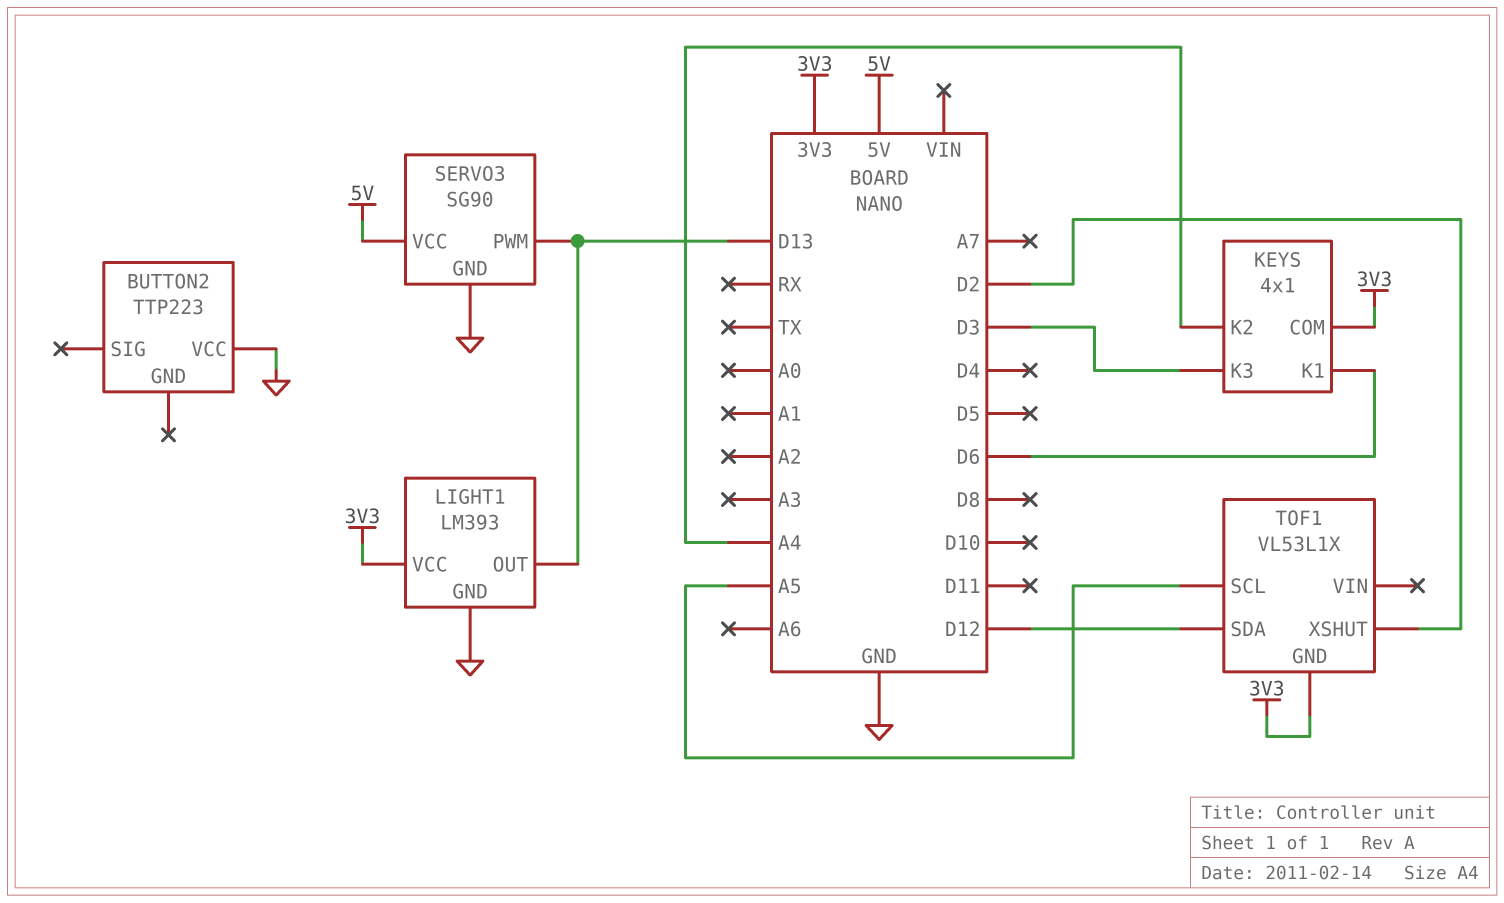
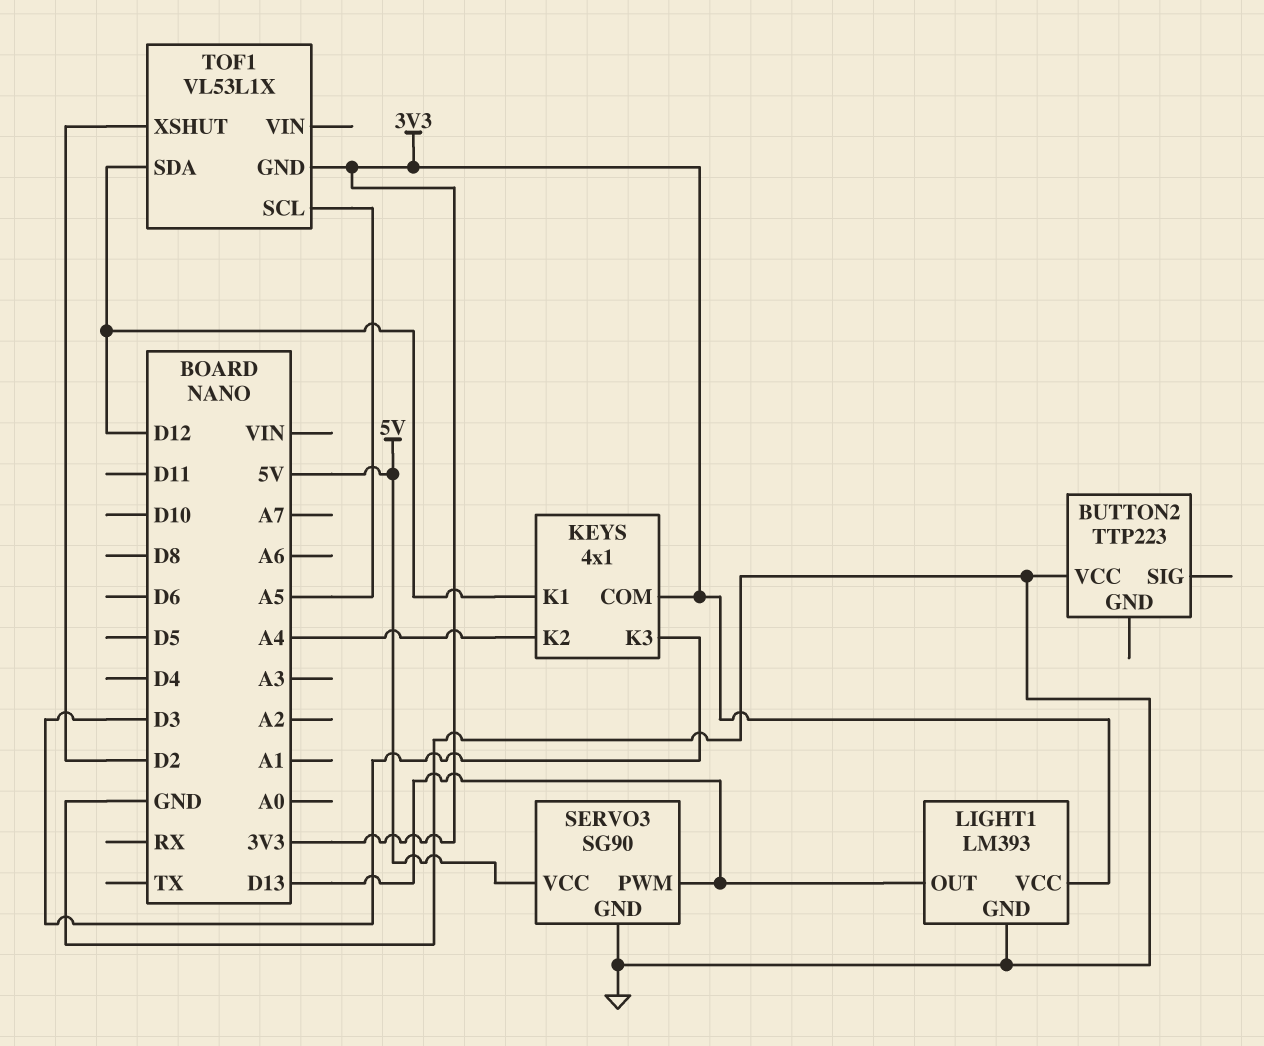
KEYS pin K1: D6 -> D12

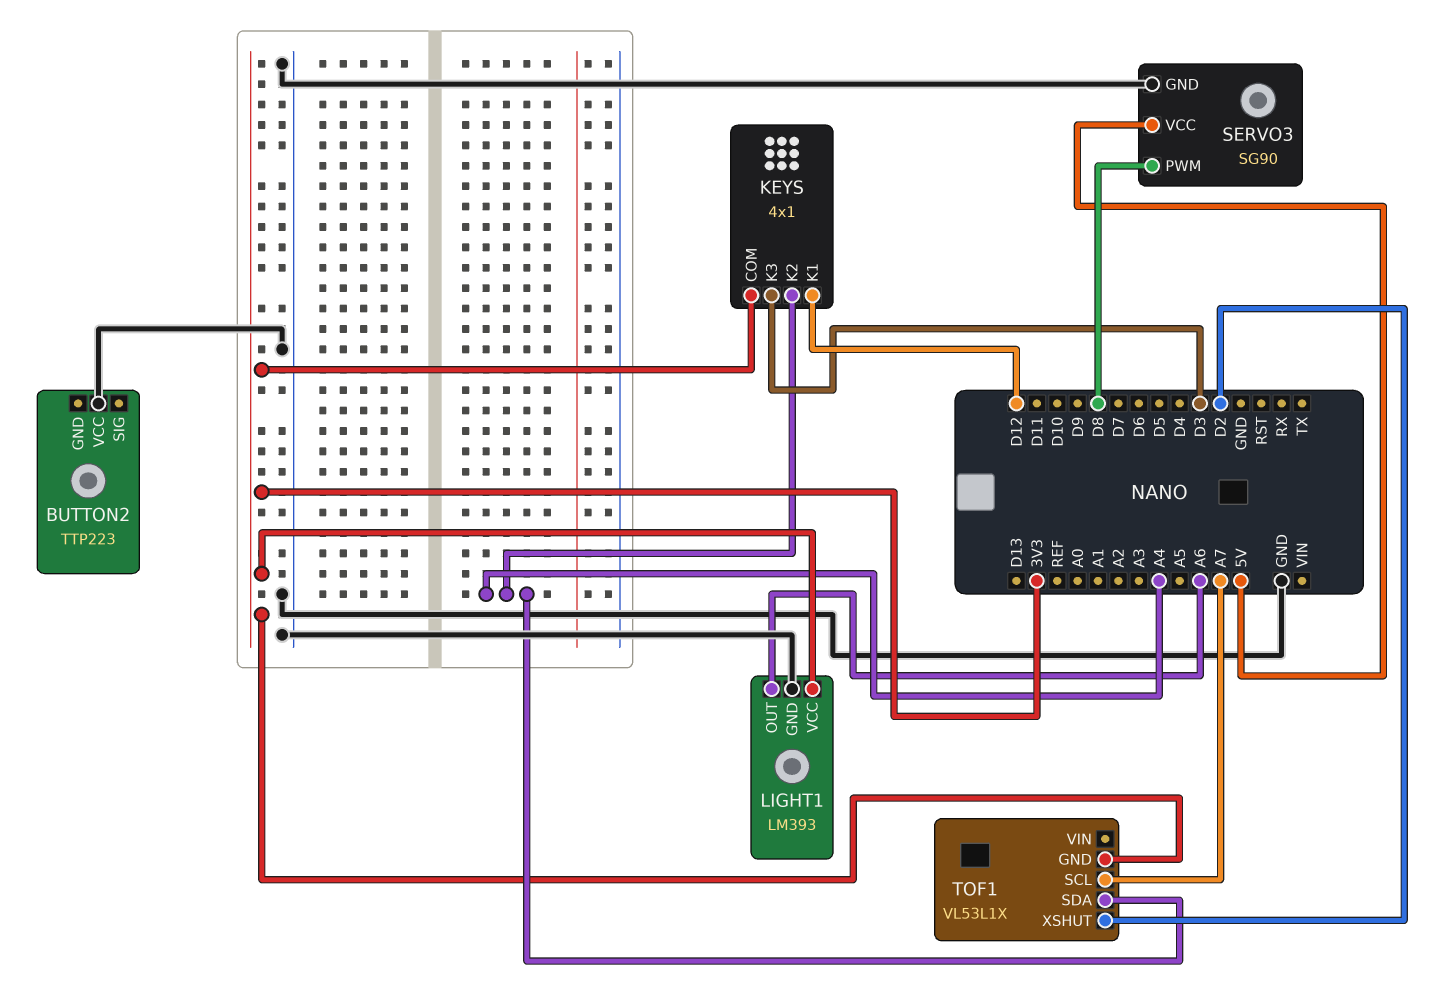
LIGHT1 pin OUT: D13 -> A6
SERVO3 pin PWM: D13 -> D8
TOF1 pin SCL: A5 -> A7
TOF1 pin SDA: D12 -> A4

